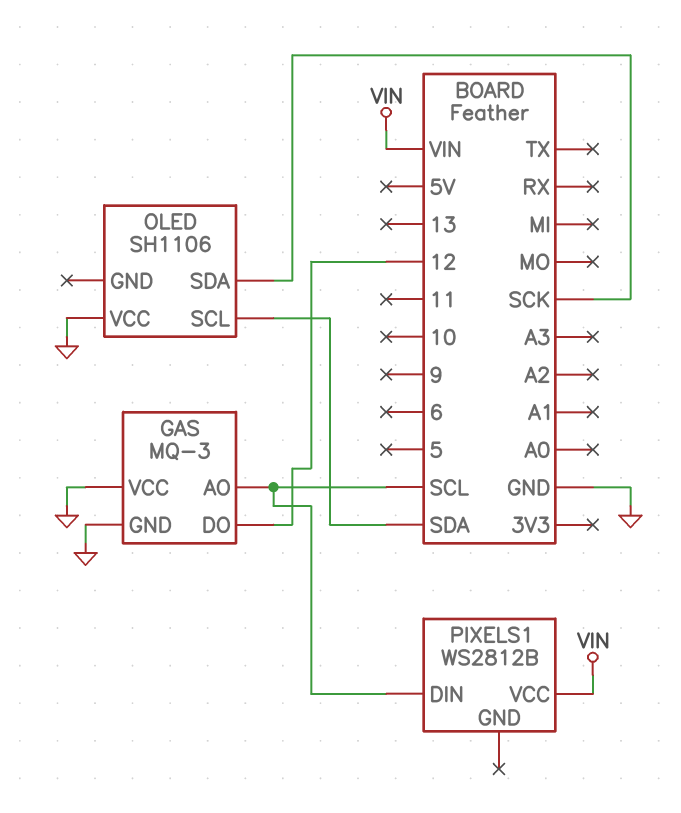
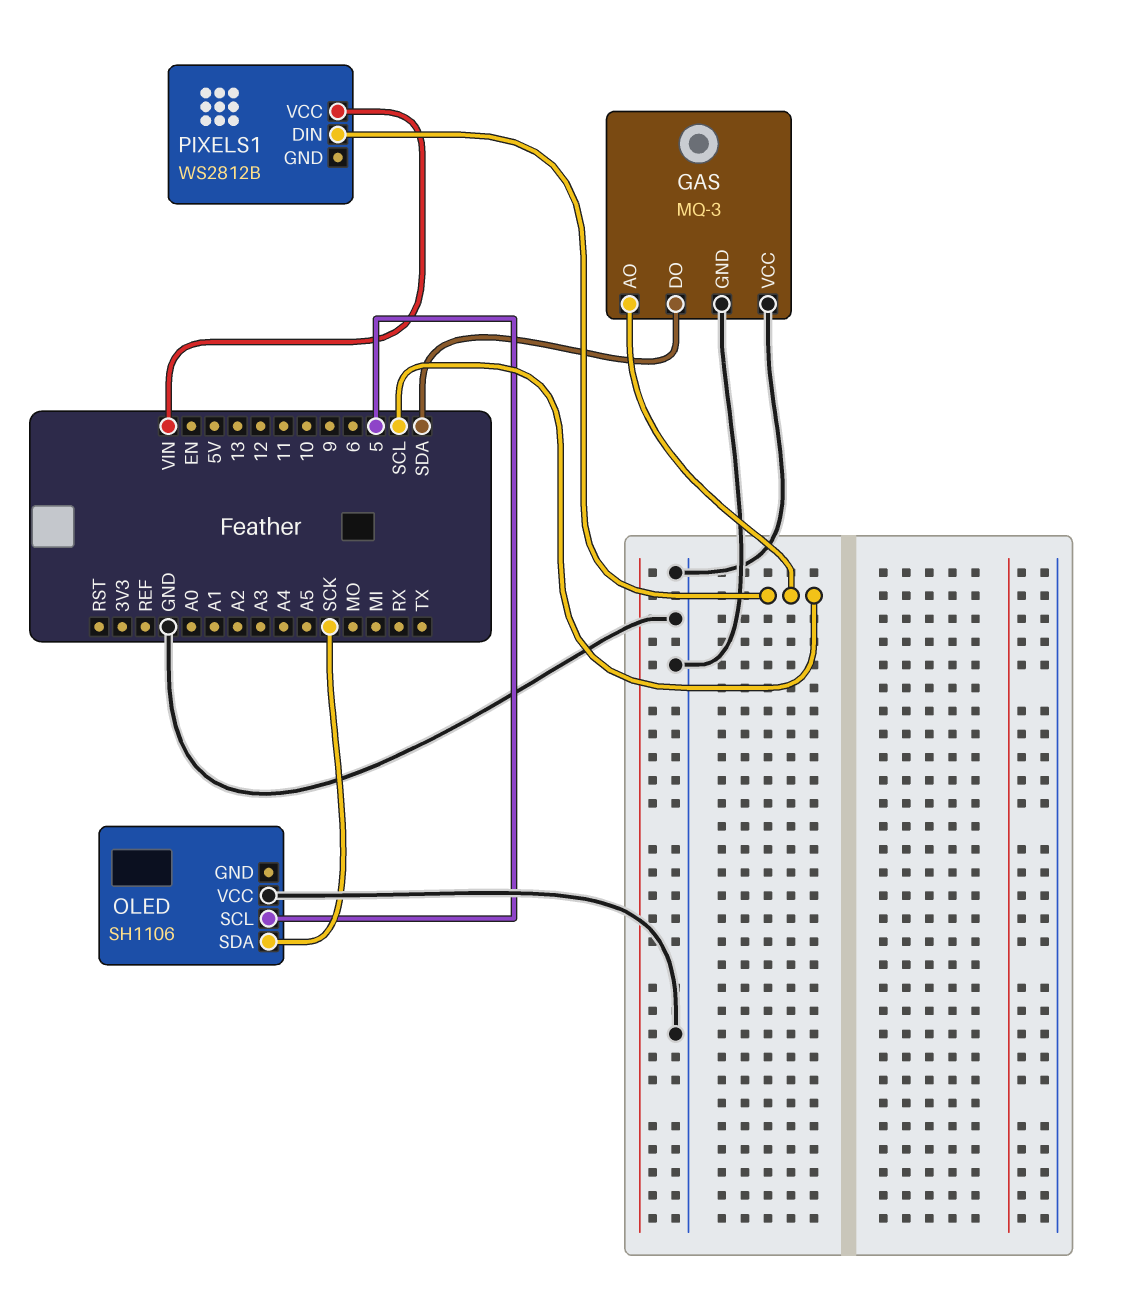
GAS pin DO: 12 -> SDA
OLED pin SCL: SDA -> 5

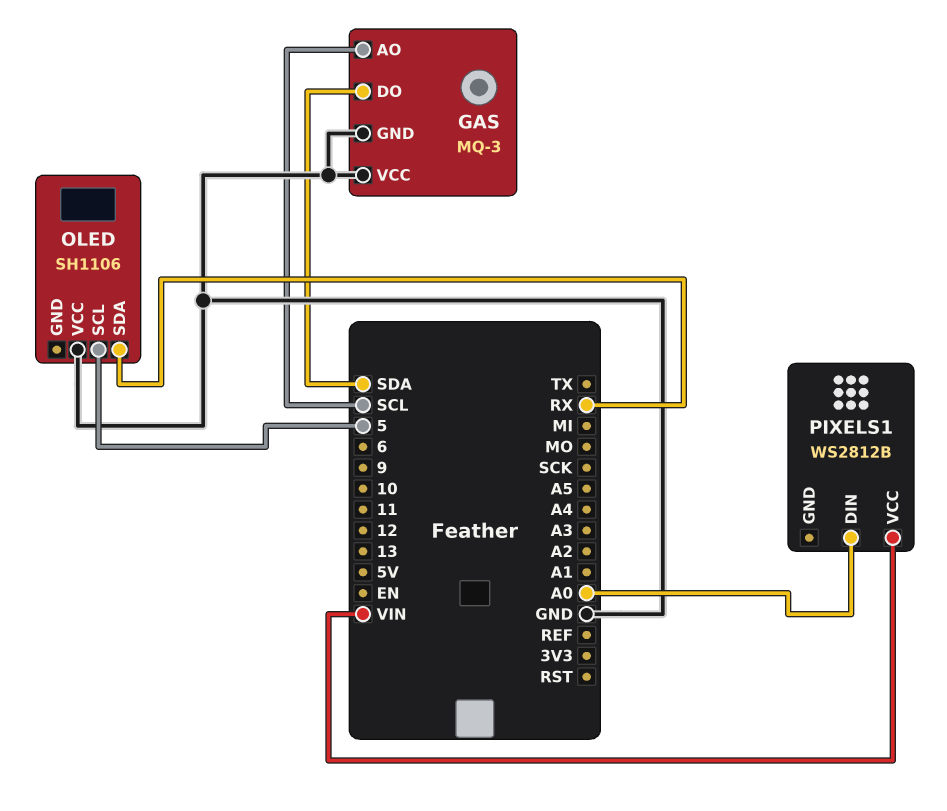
OLED pin SDA: SCK -> RX
PIXELS1 pin DIN: SCL -> A0

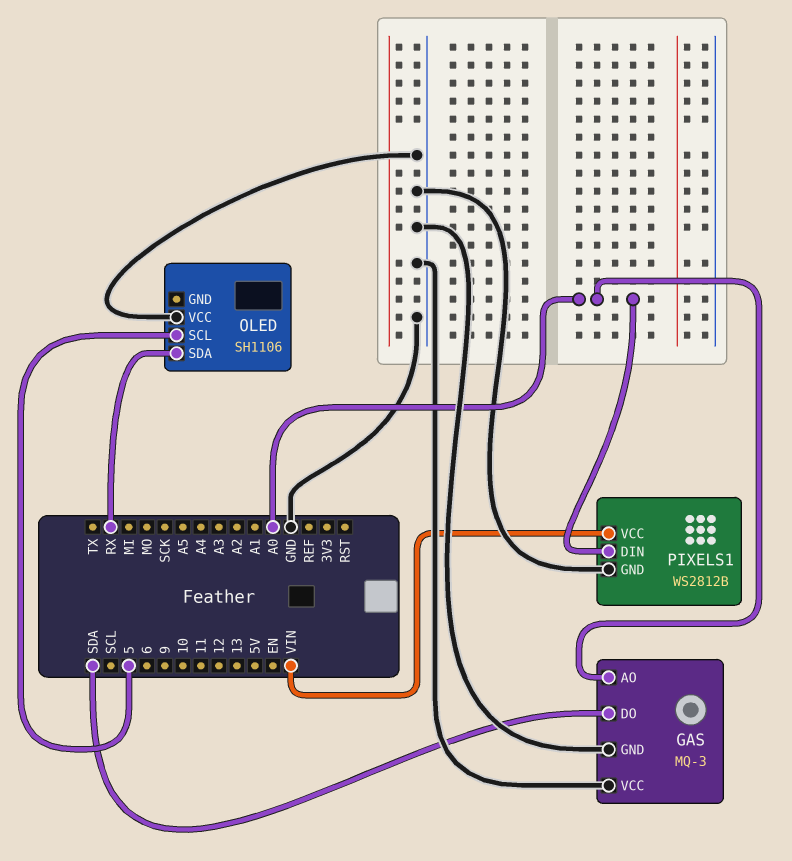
GAS pin AO: SCL -> A0
PIXELS1 pin GND: none -> GND

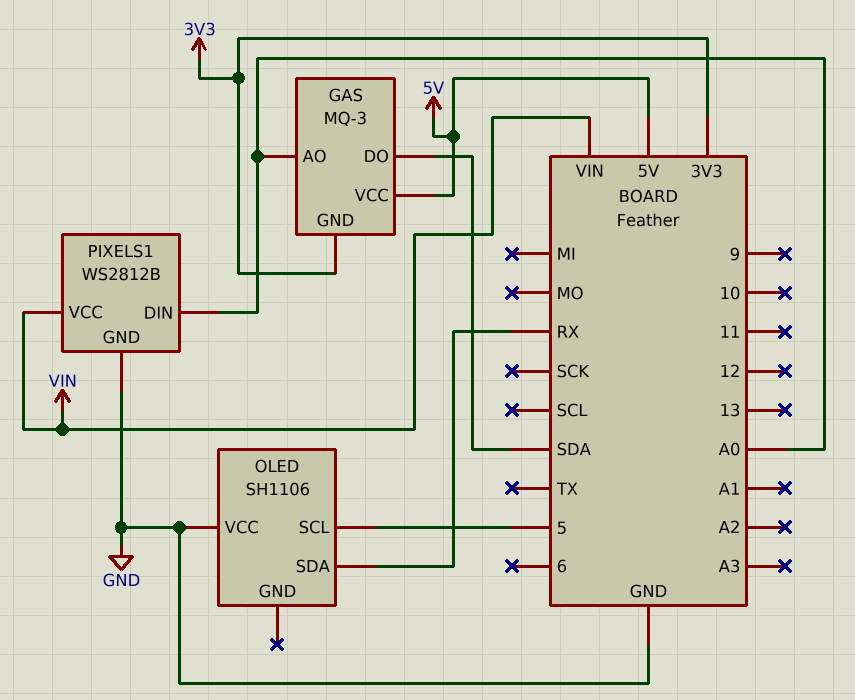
GAS pin GND: GND -> 3V3
GAS pin VCC: GND -> 5V

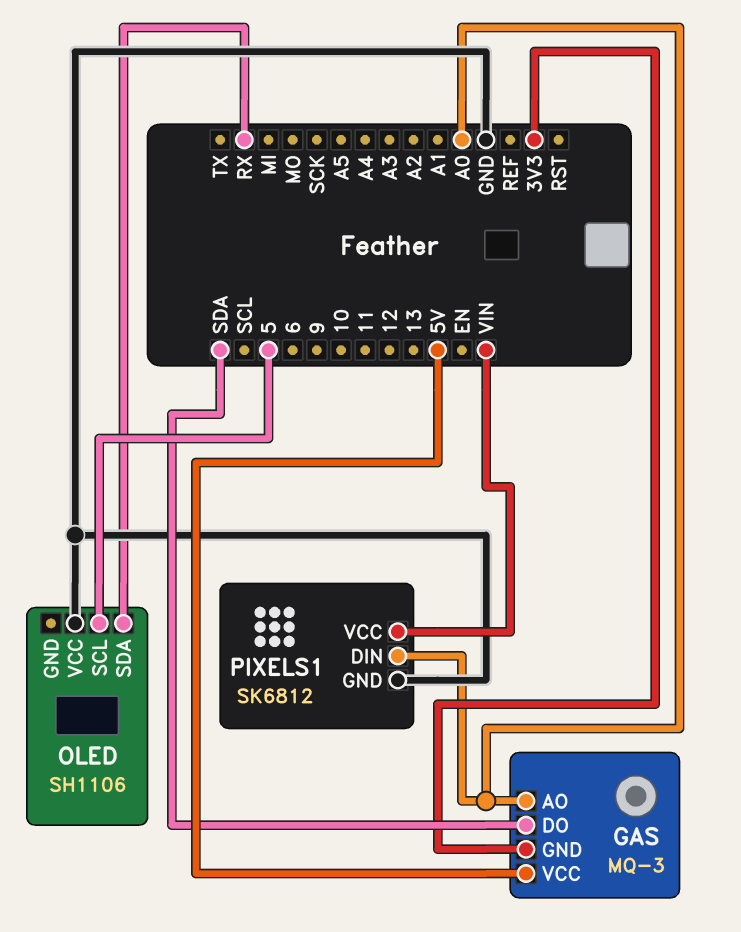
PIXELS1: WS2812B -> SK6812

